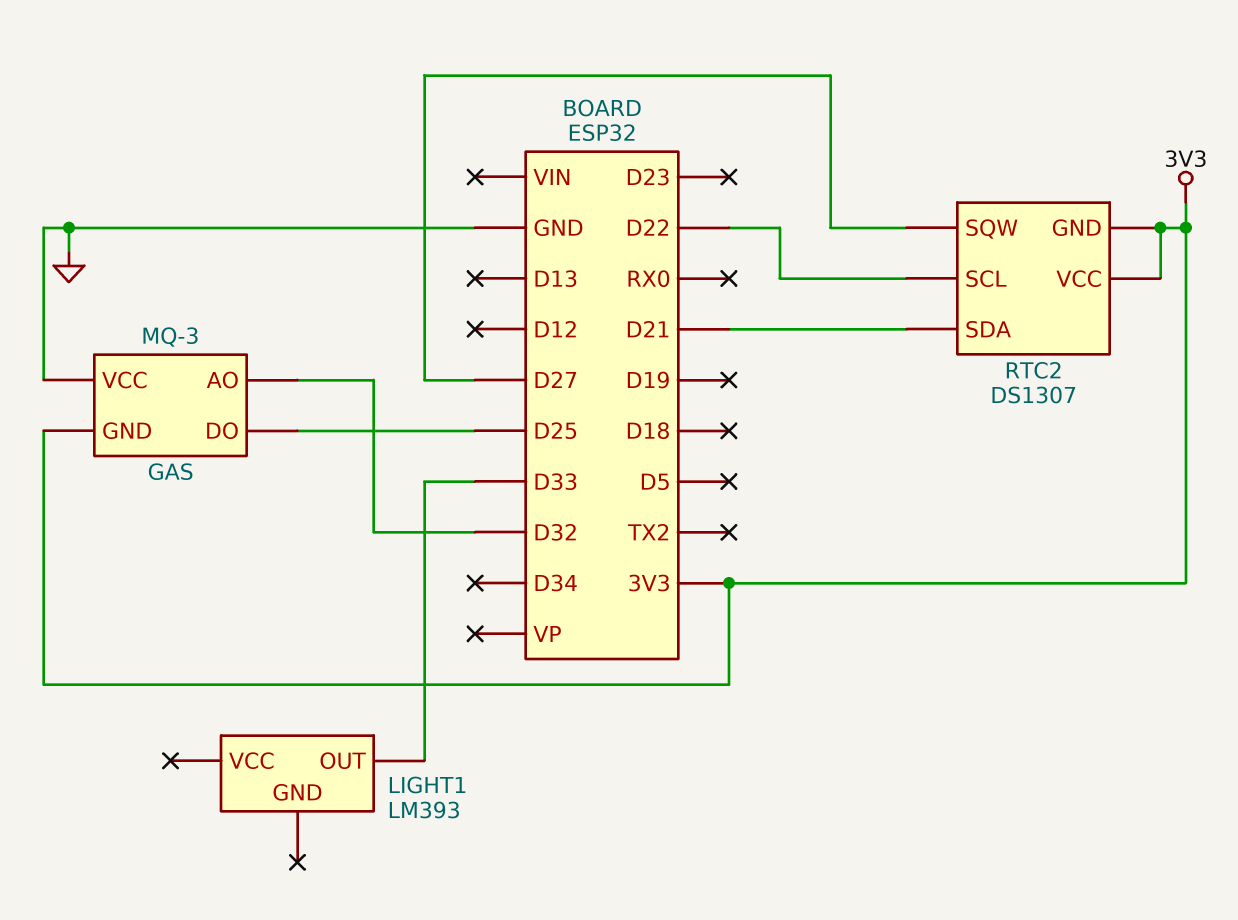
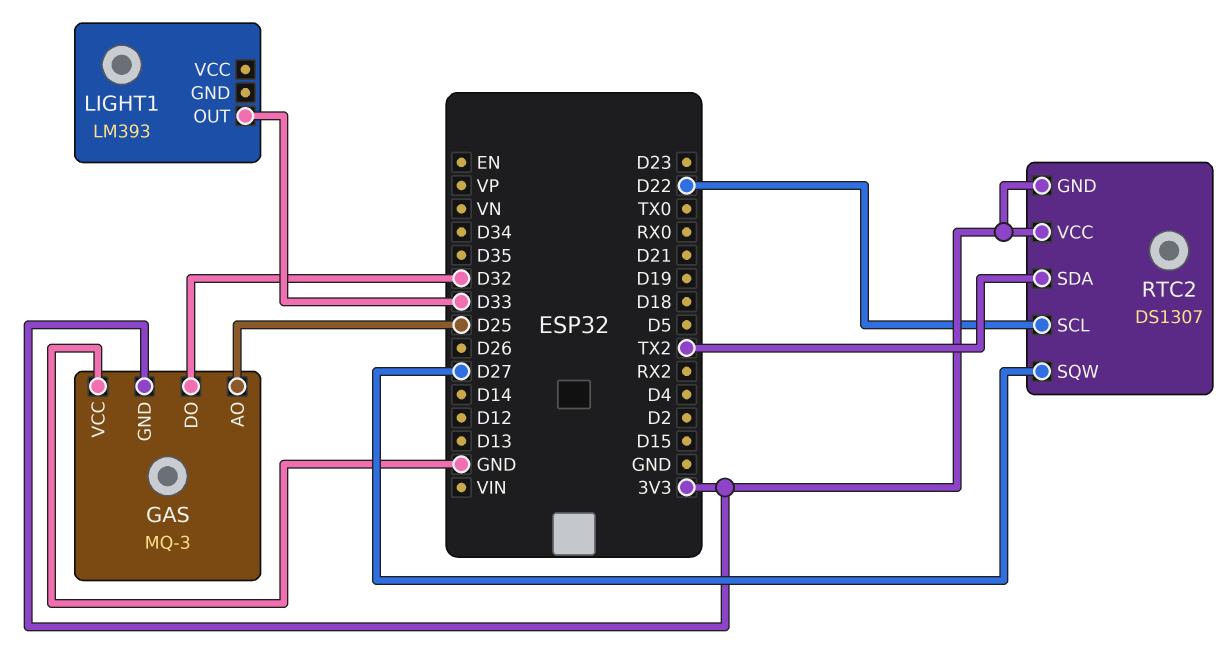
GAS pin AO: D32 -> D25
GAS pin DO: D25 -> D32
RTC2 pin SDA: D21 -> TX2

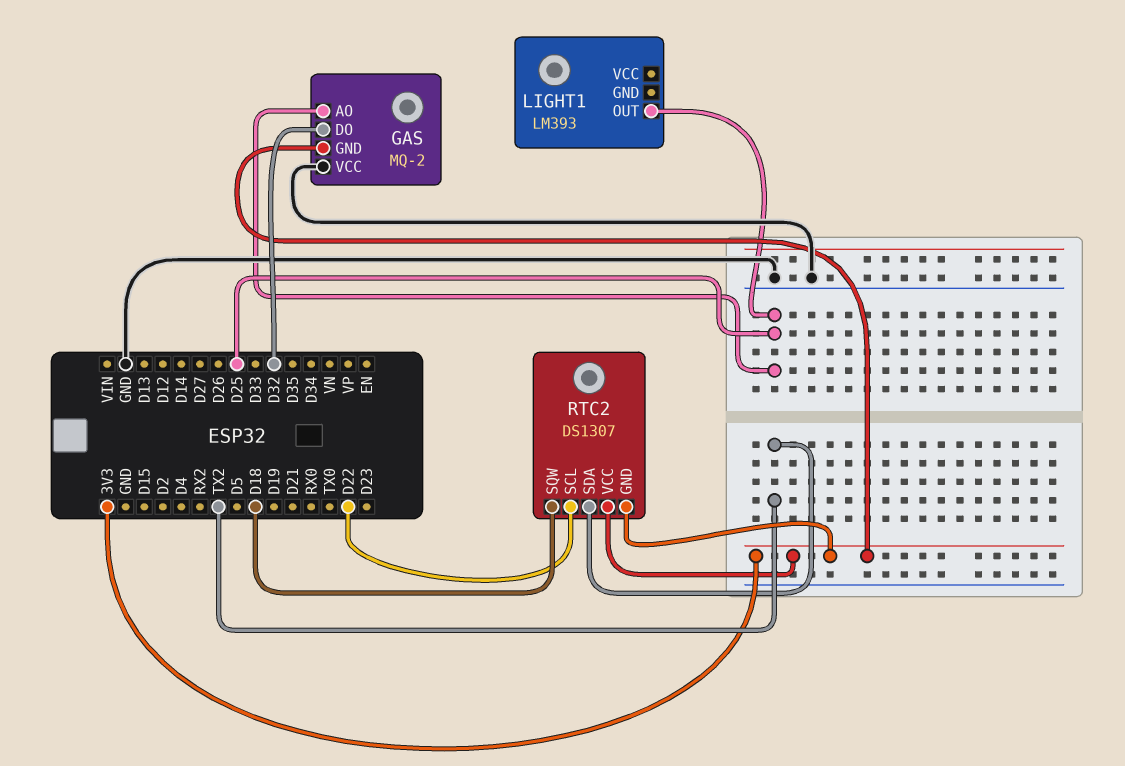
GAS: MQ-3 -> MQ-2
LIGHT1 pin OUT: D33 -> D25
RTC2 pin SQW: D27 -> D18

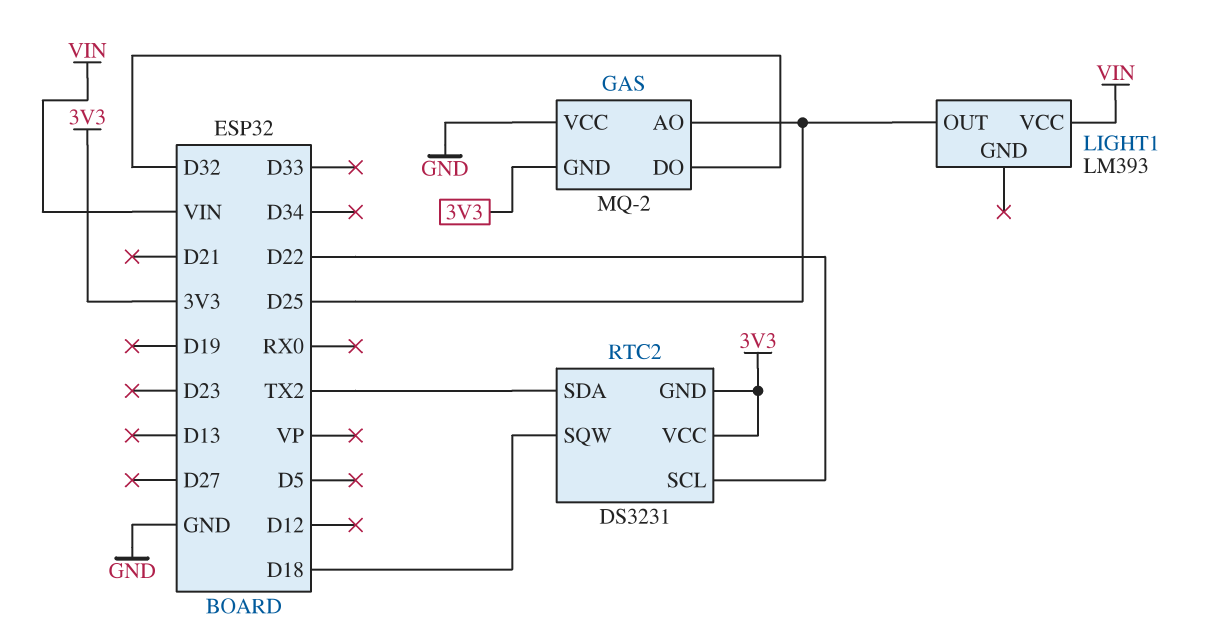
LIGHT1 pin VCC: none -> VIN
RTC2: DS1307 -> DS3231

